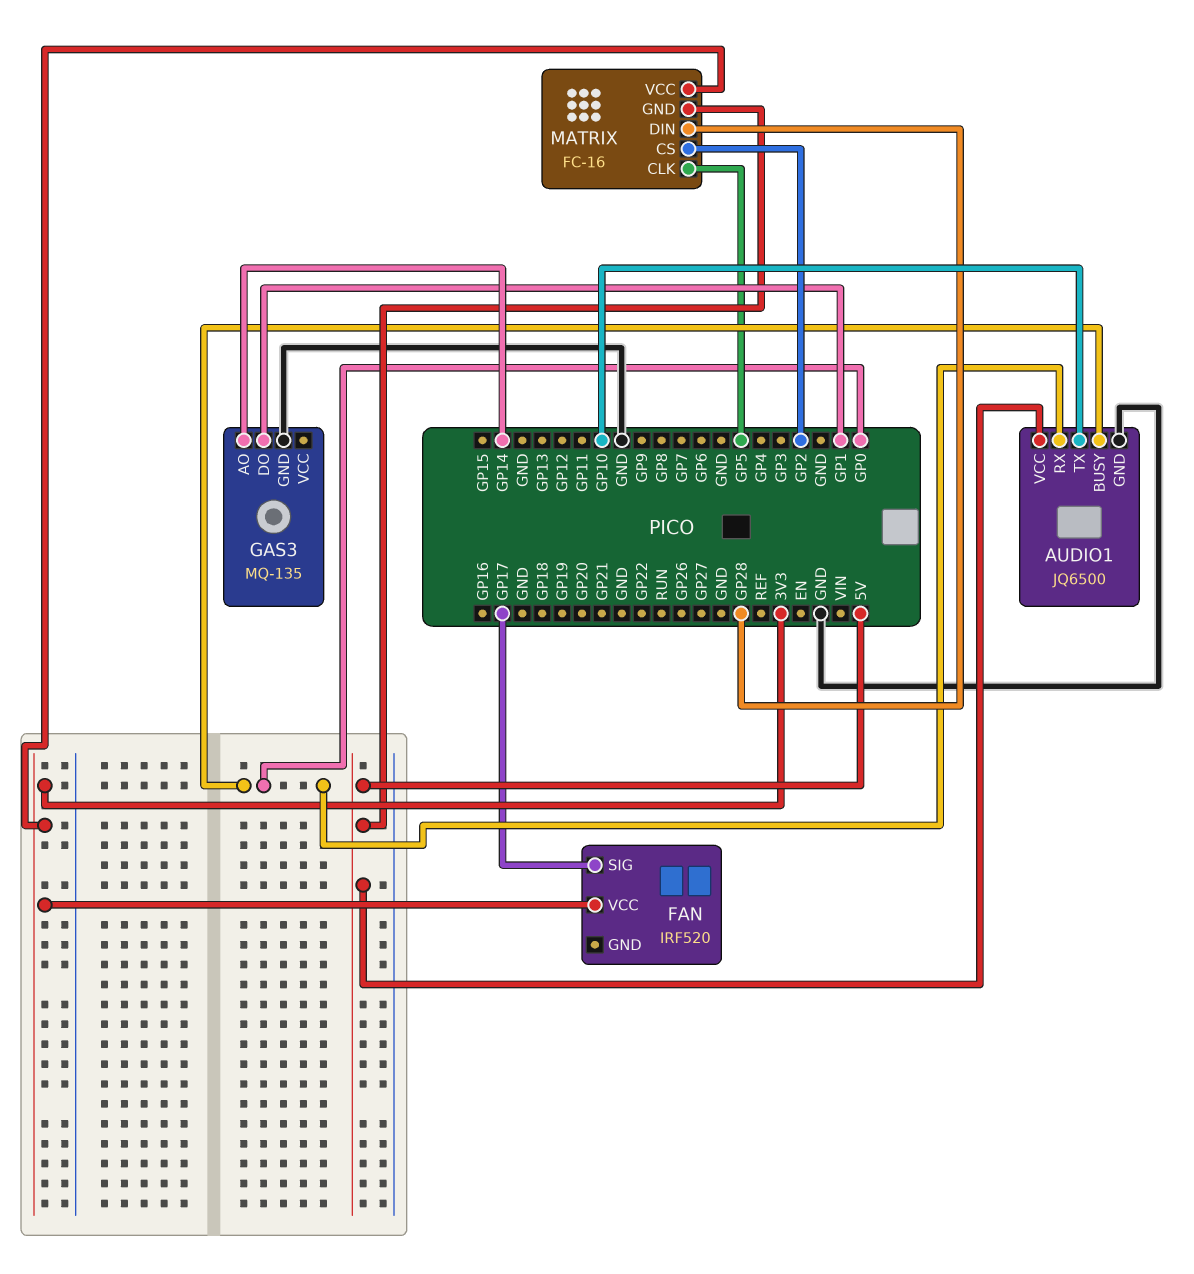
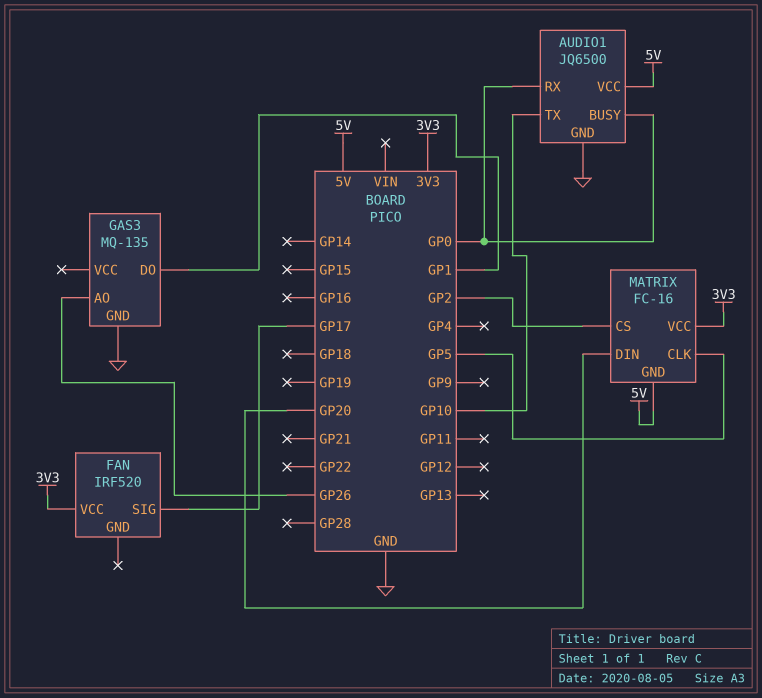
GAS3 pin AO: GP14 -> GP26
MATRIX pin DIN: GP28 -> GP20

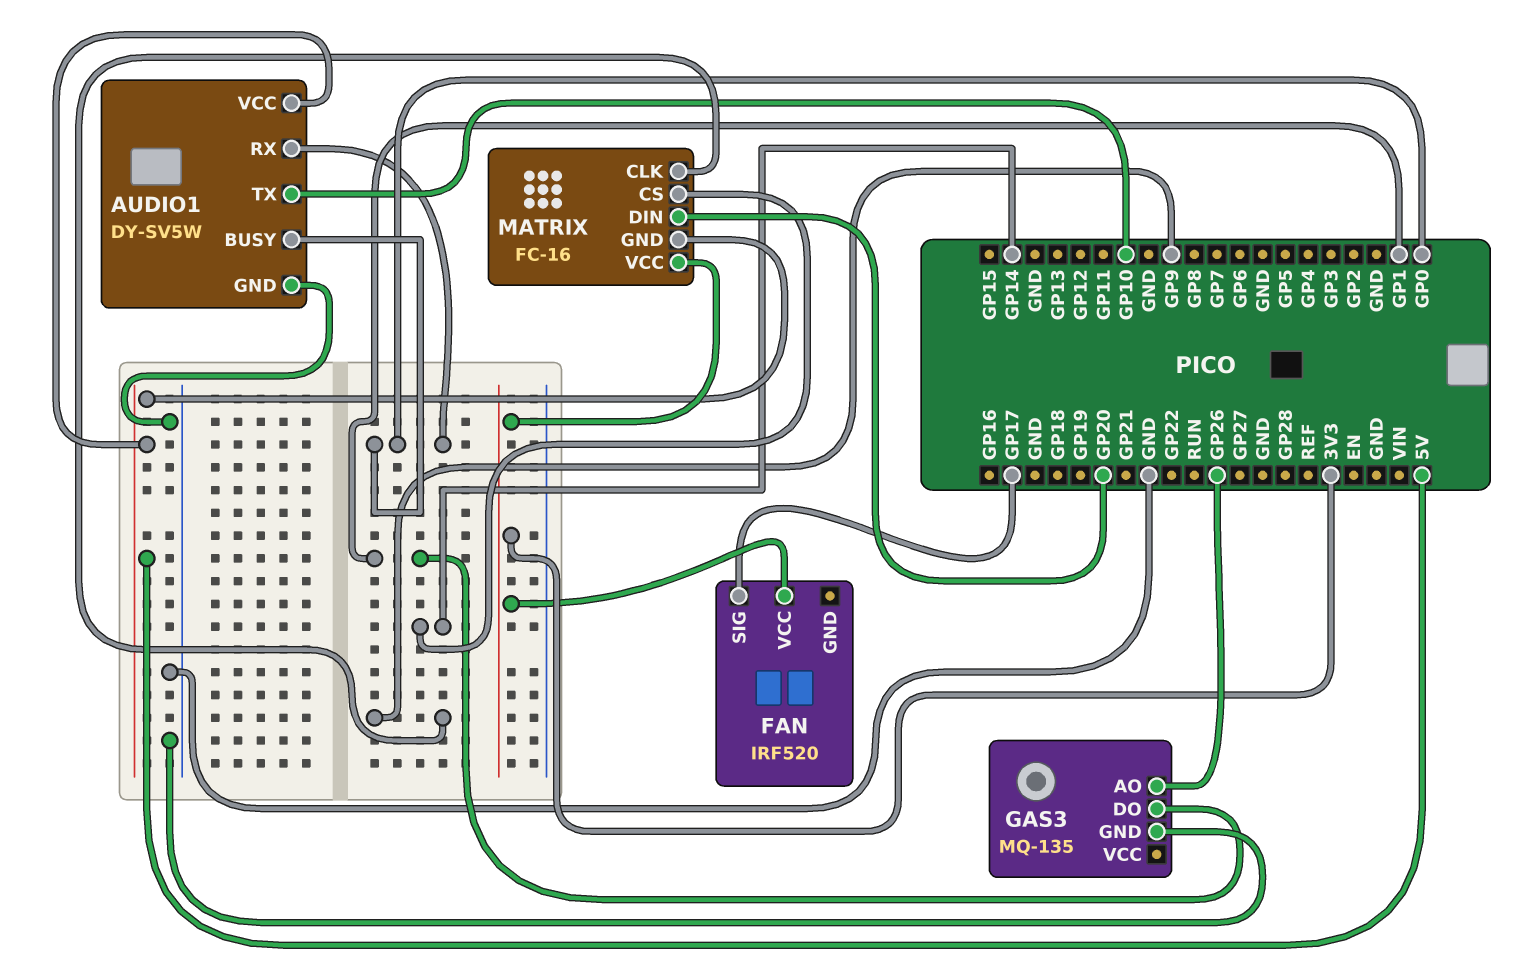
AUDIO1: JQ6500 -> DY-SV5W
MATRIX pin CLK: GP5 -> GP9
MATRIX pin CS: GP2 -> GP14

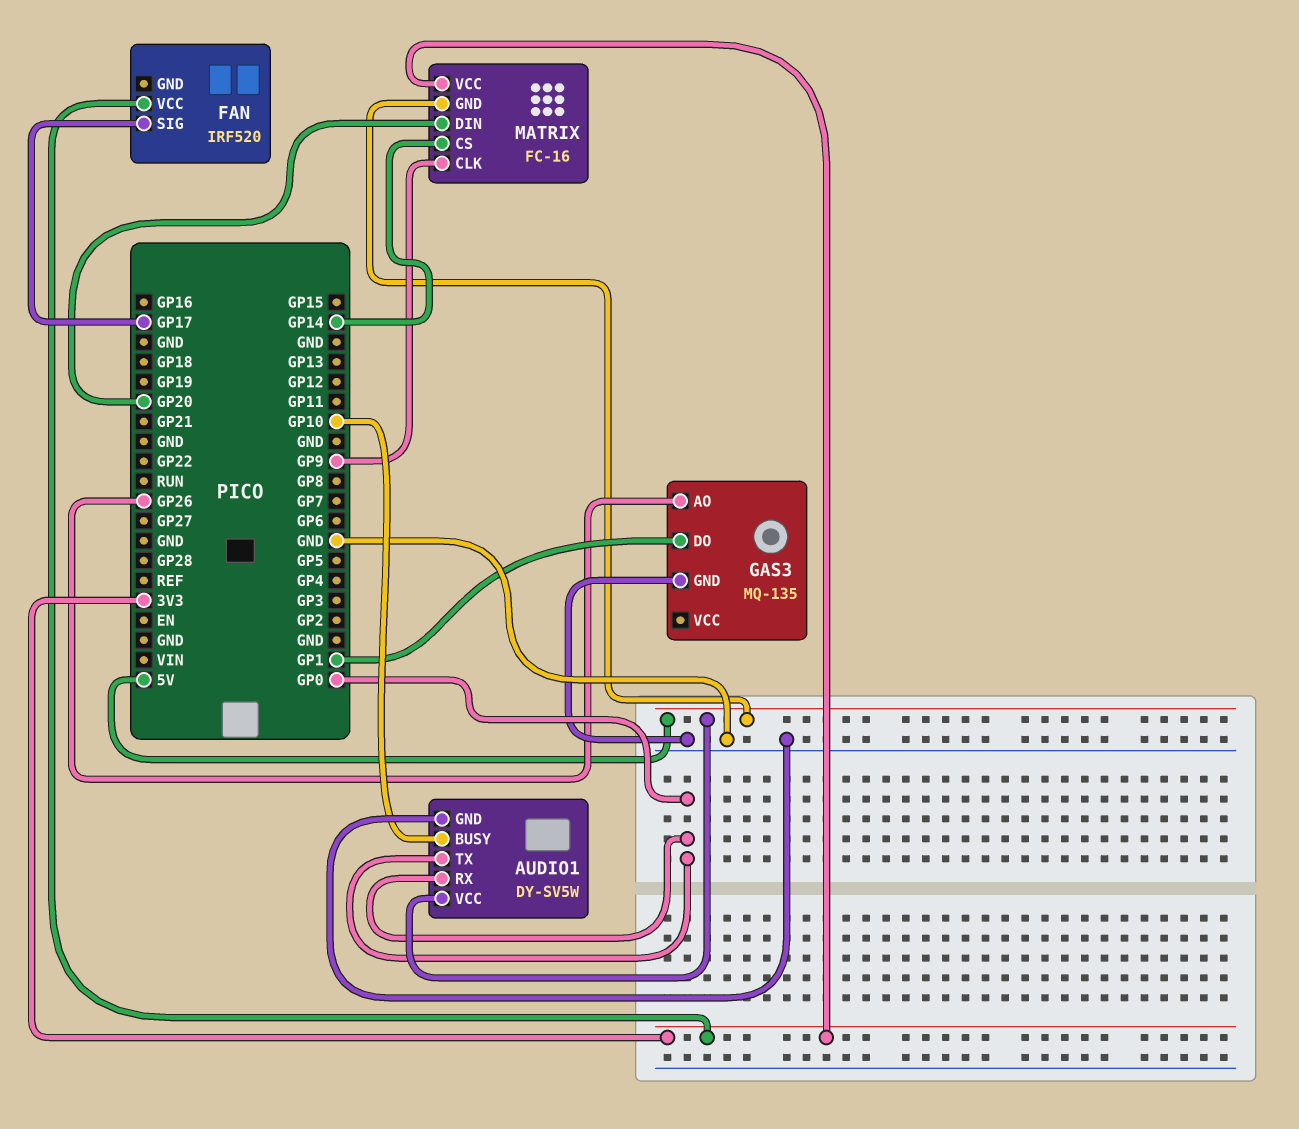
AUDIO1 pin BUSY: GP0 -> GP10
AUDIO1 pin TX: GP10 -> GP0

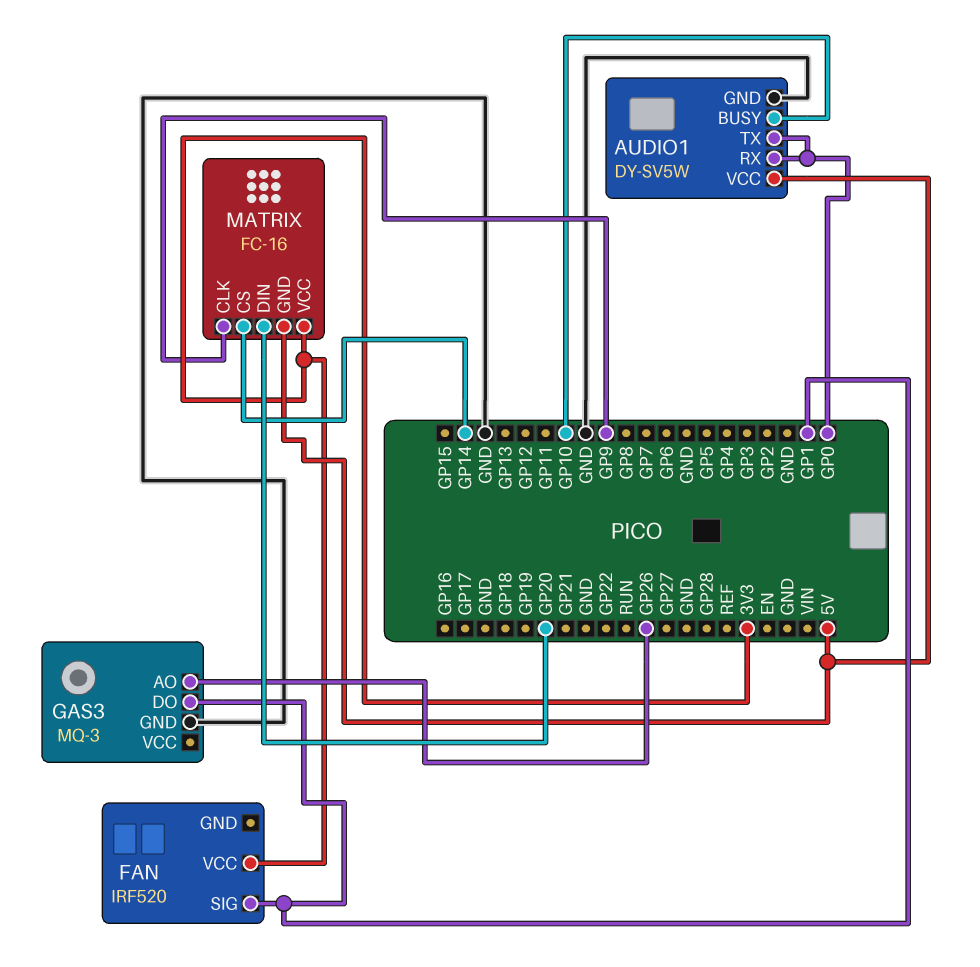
FAN pin SIG: GP17 -> GP1
GAS3: MQ-135 -> MQ-3

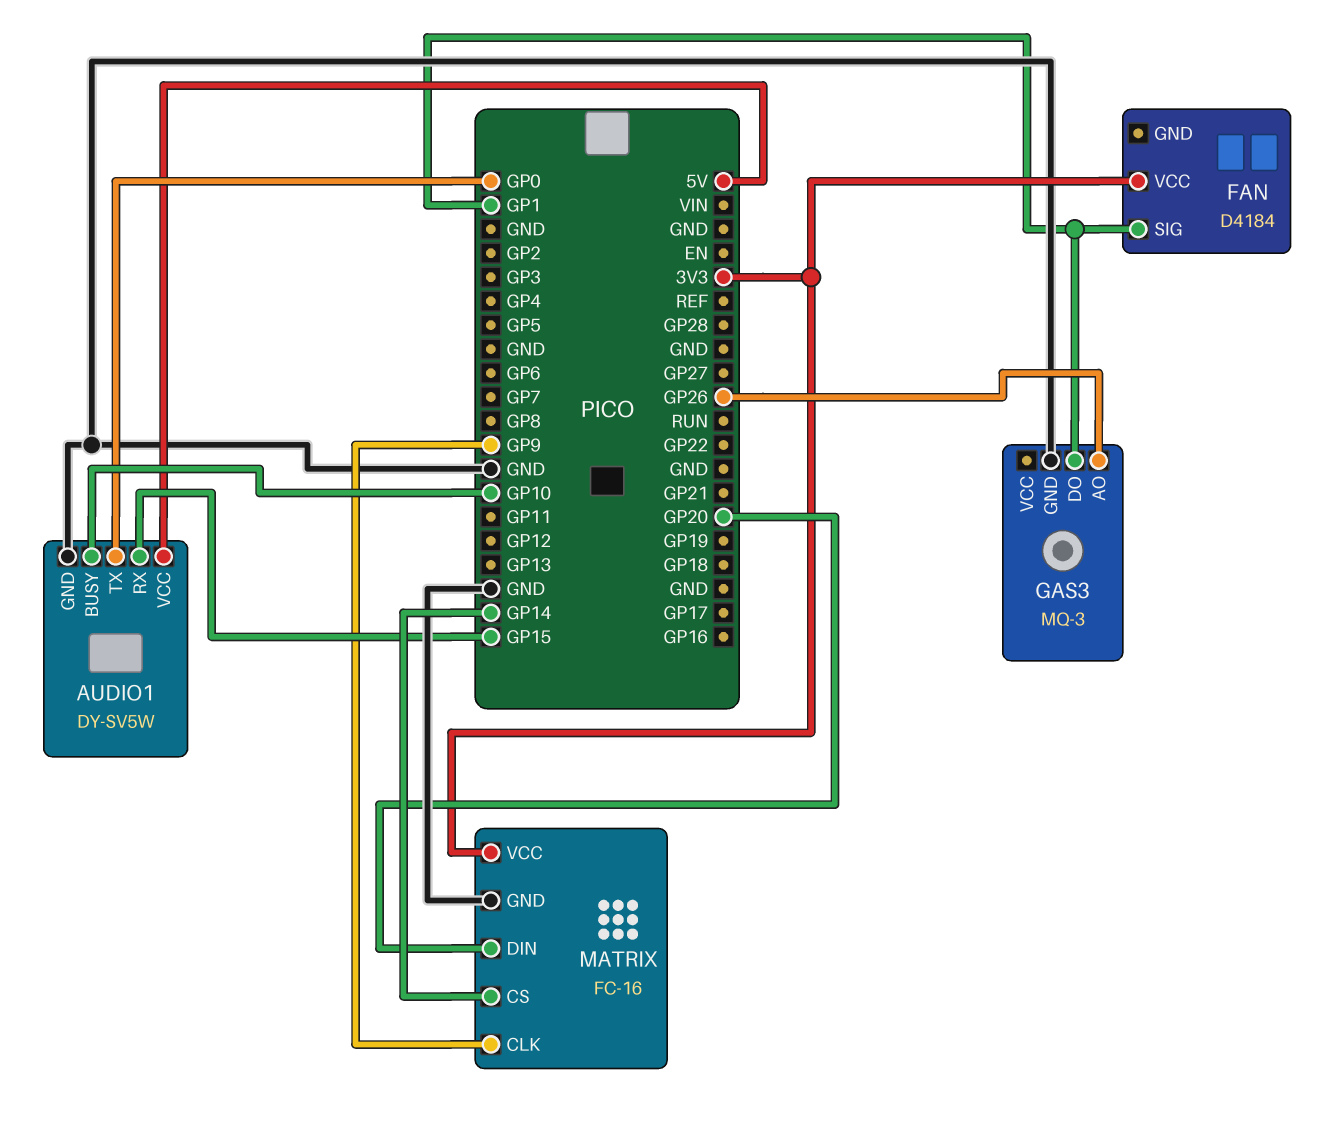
AUDIO1 pin RX: GP0 -> GP15
FAN: IRF520 -> D4184
MATRIX pin GND: 5V -> GND

